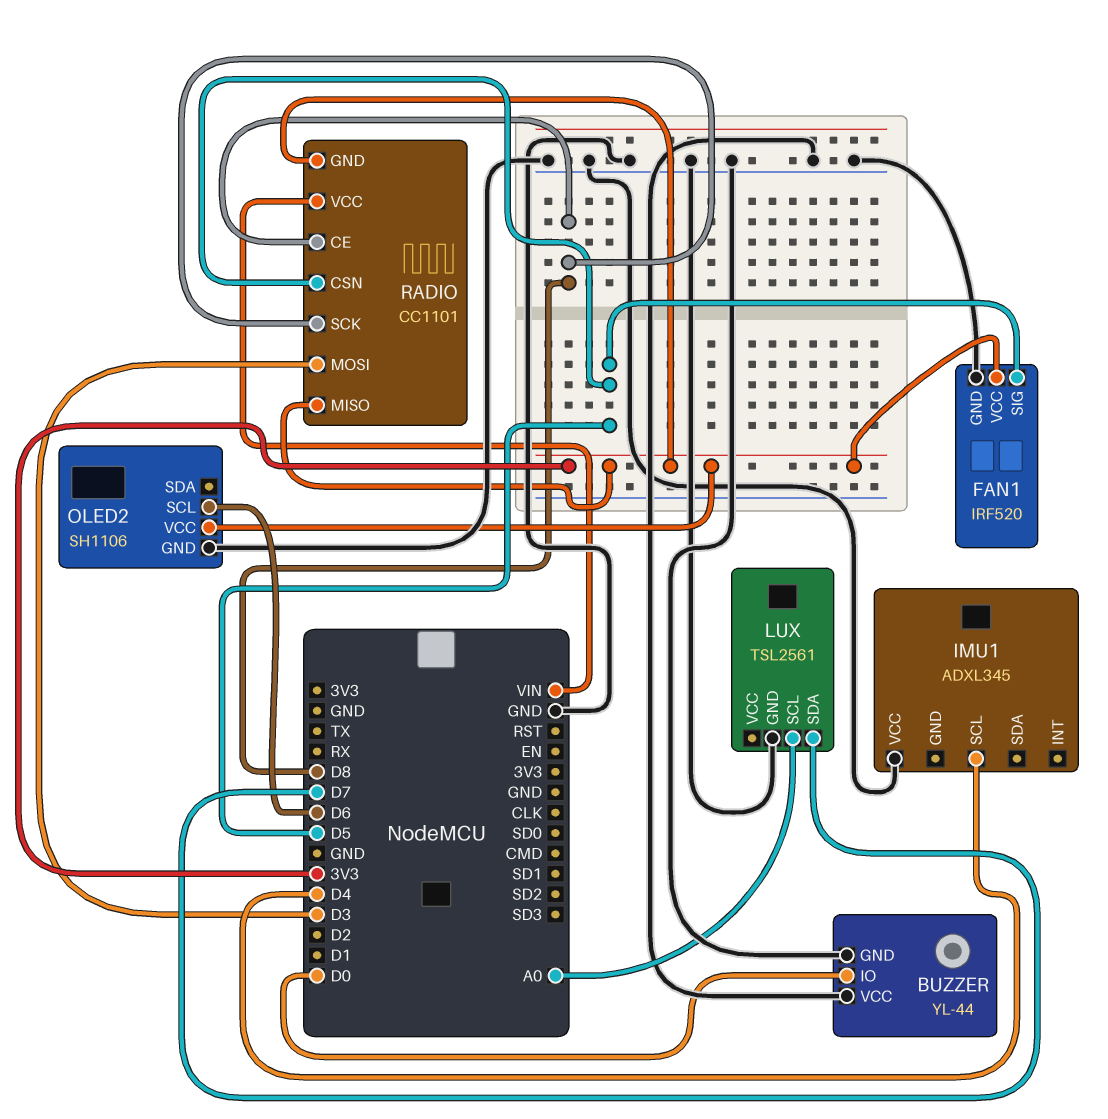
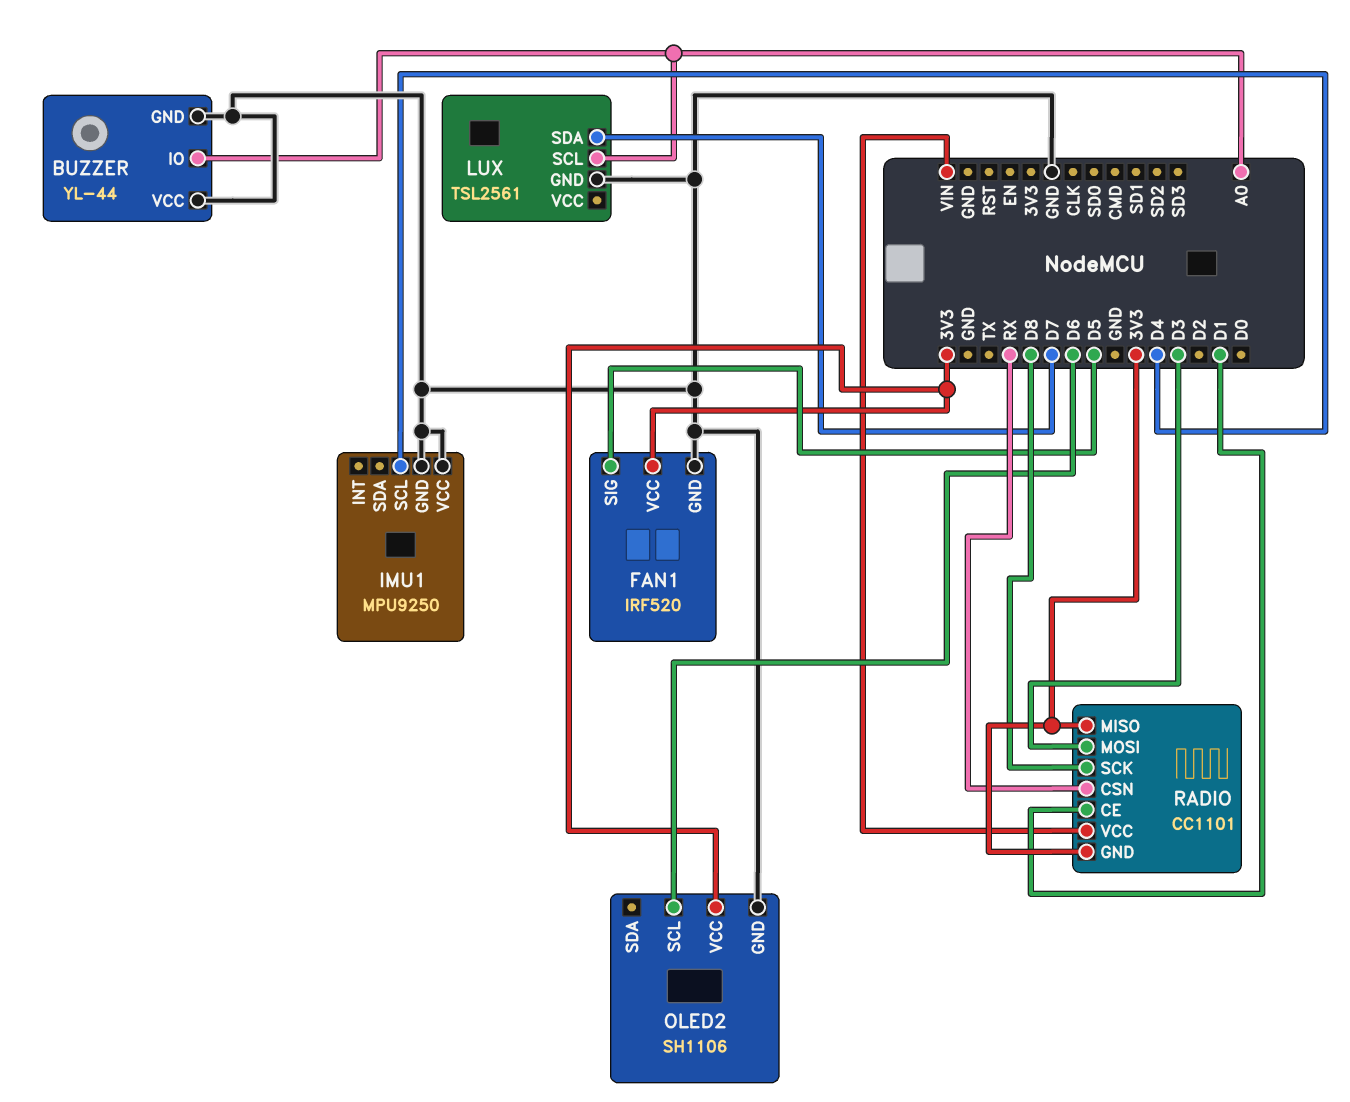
BUZZER pin IO: D0 -> A0
IMU1: ADXL345 -> MPU9250
IMU1 pin GND: none -> GND
RADIO pin CE: D8 -> D1
RADIO pin CSN: D5 -> RX

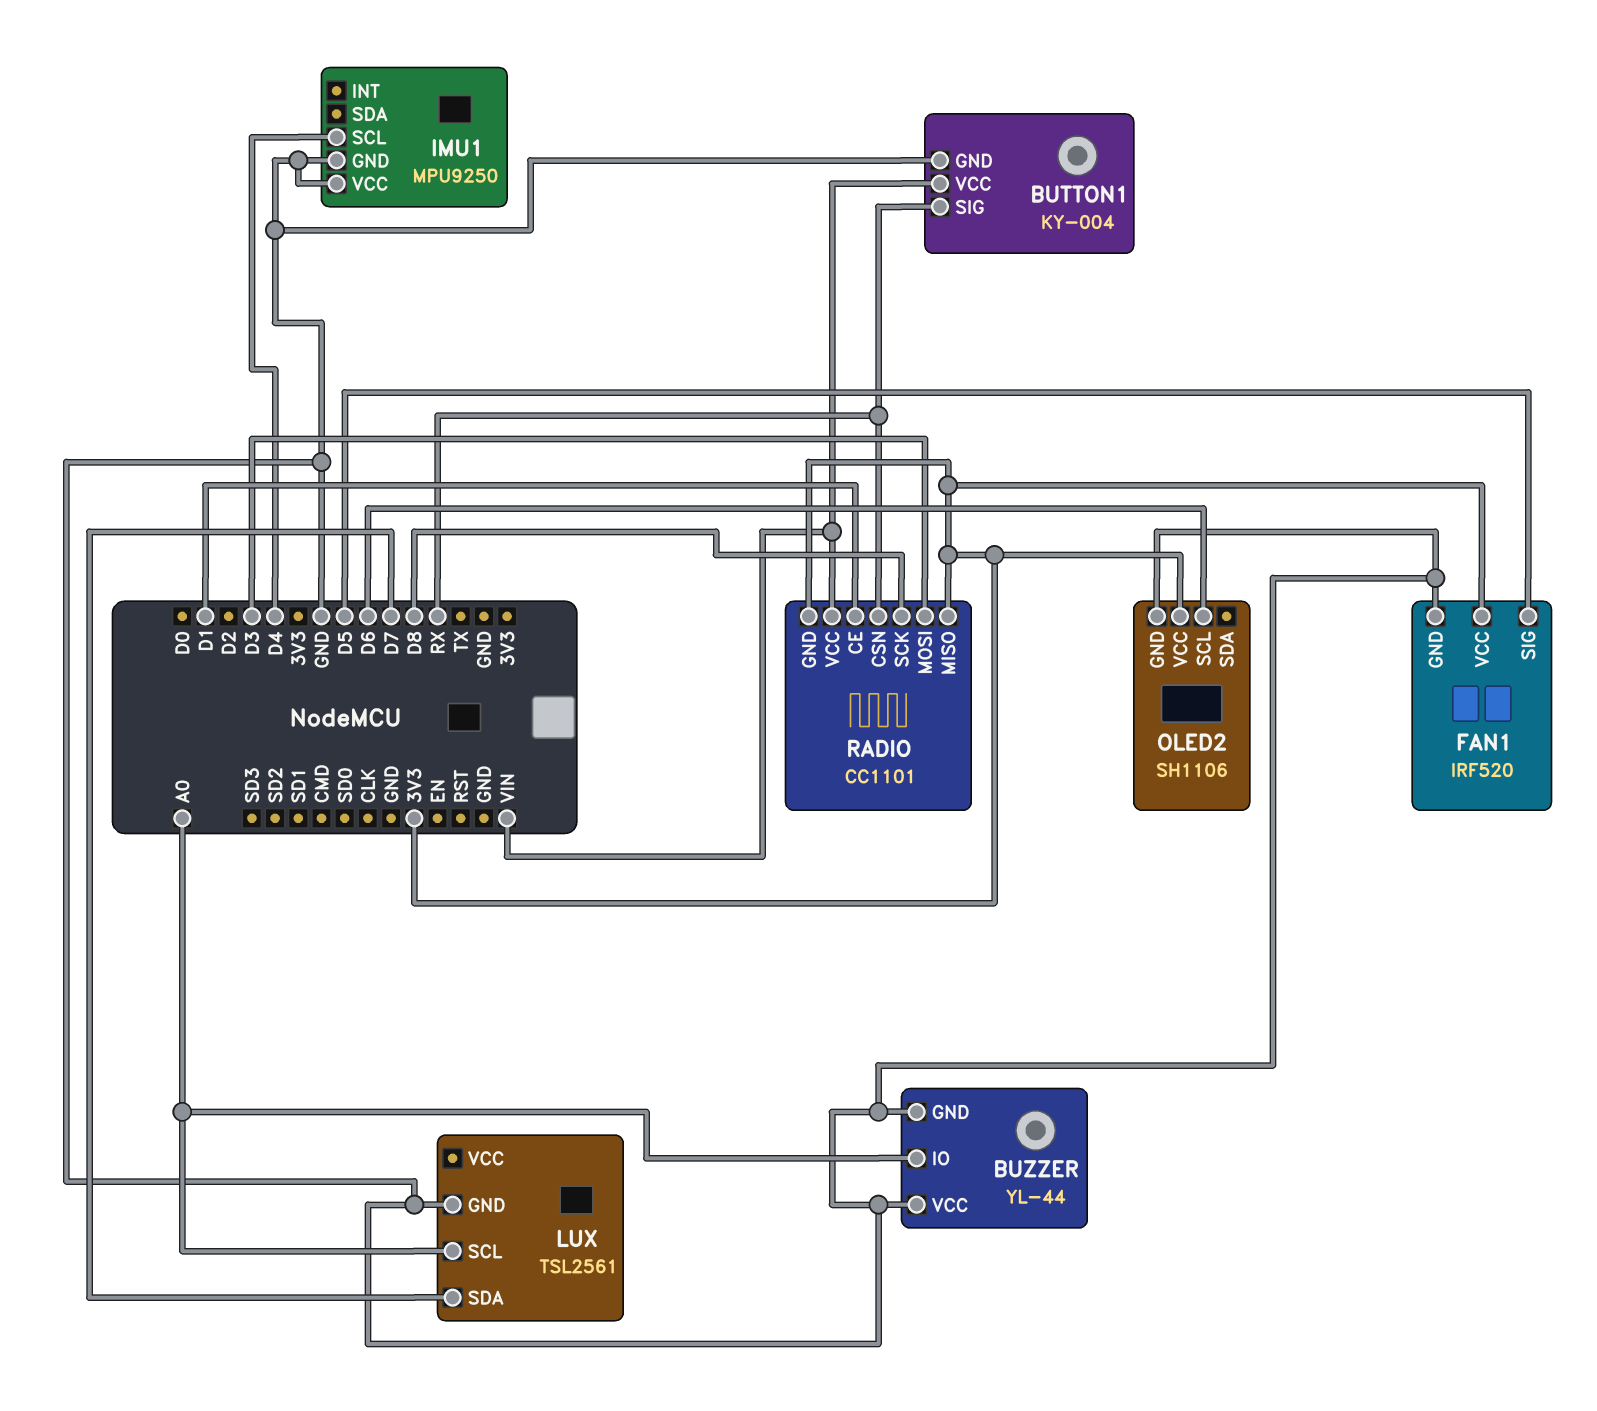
BUTTON1: none -> KY-004
BUTTON1 pin GND: none -> GND
BUTTON1 pin SIG: none -> RX
BUTTON1 pin VCC: none -> VIN

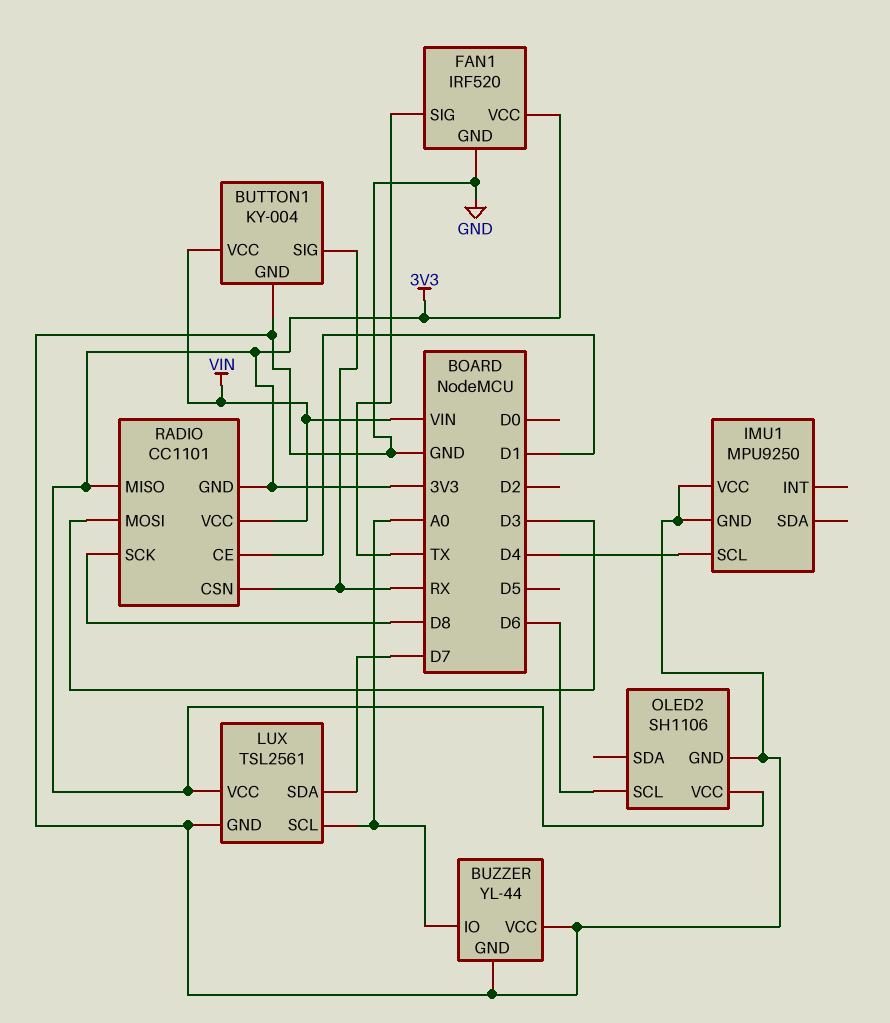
FAN1 pin SIG: D5 -> TX
LUX pin VCC: none -> 3V3

